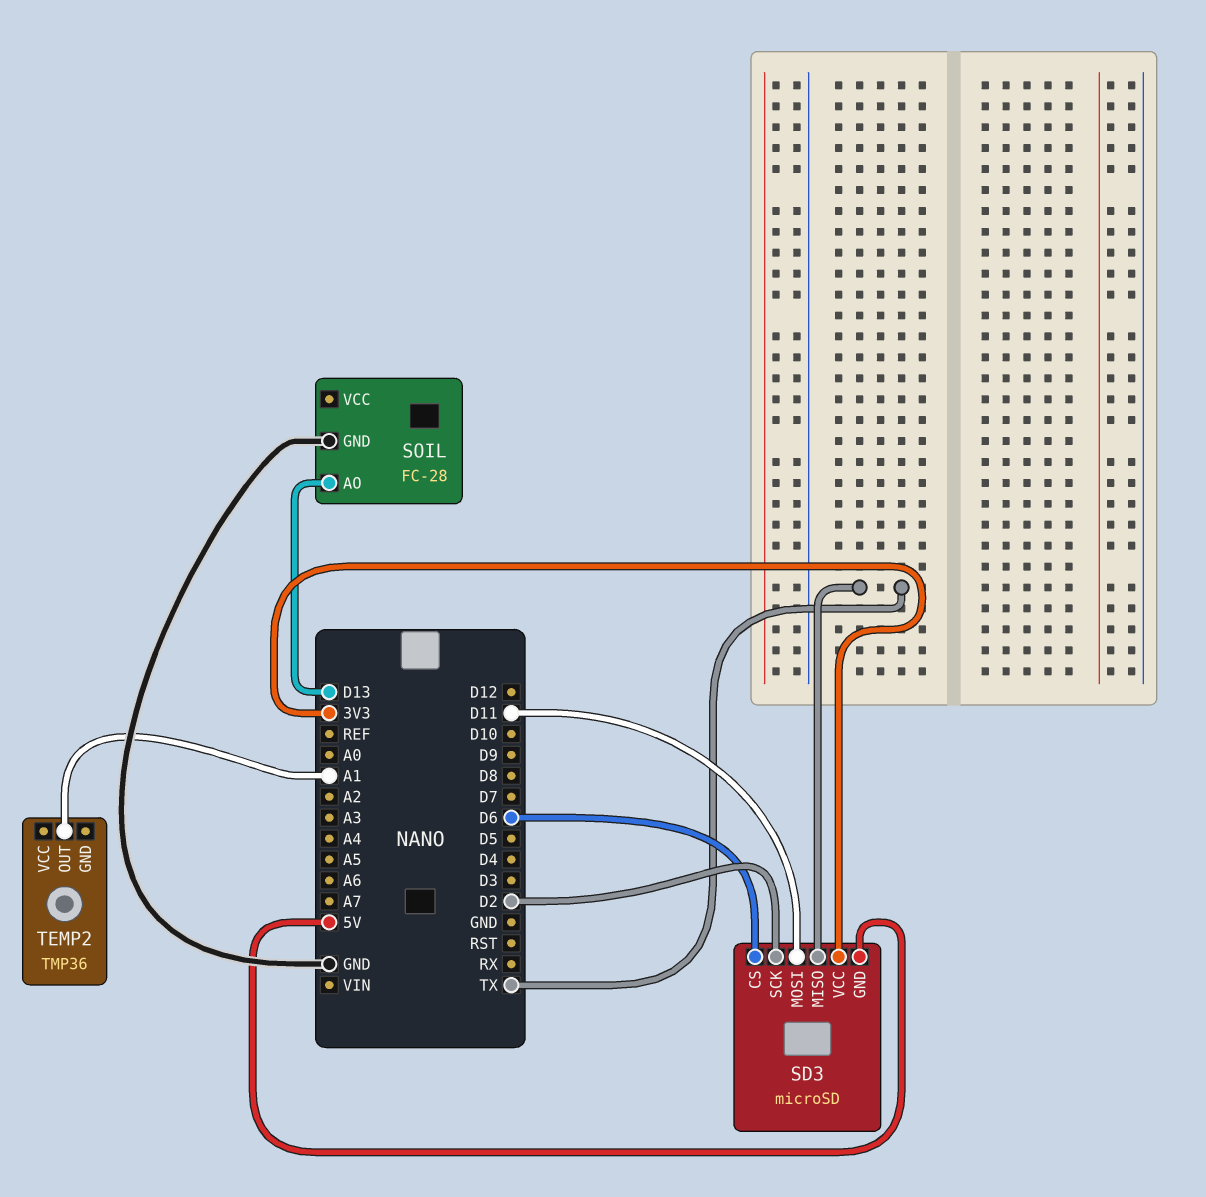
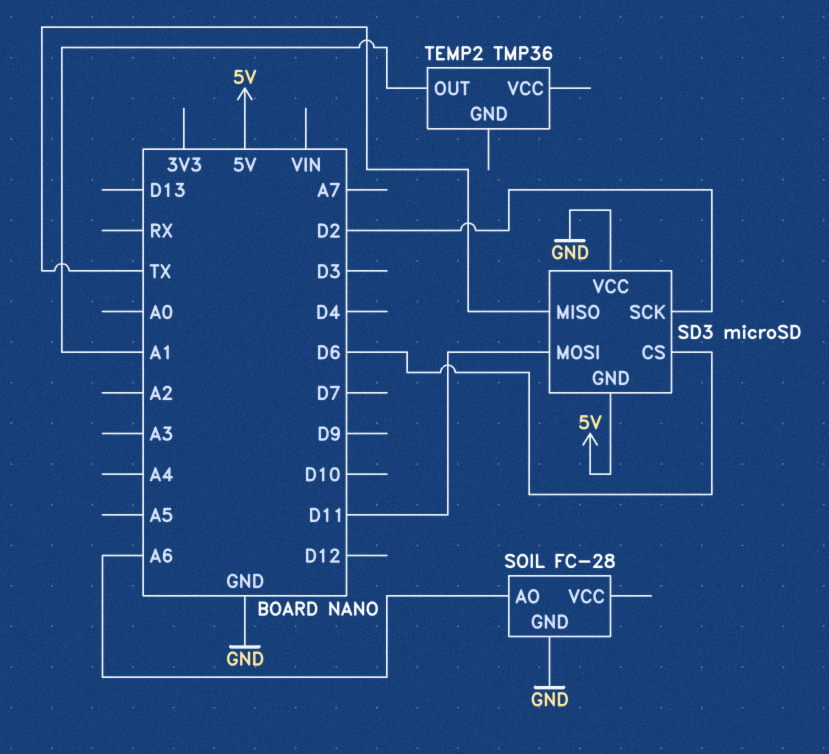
SD3 pin VCC: 3V3 -> GND
SOIL pin AO: D13 -> A6

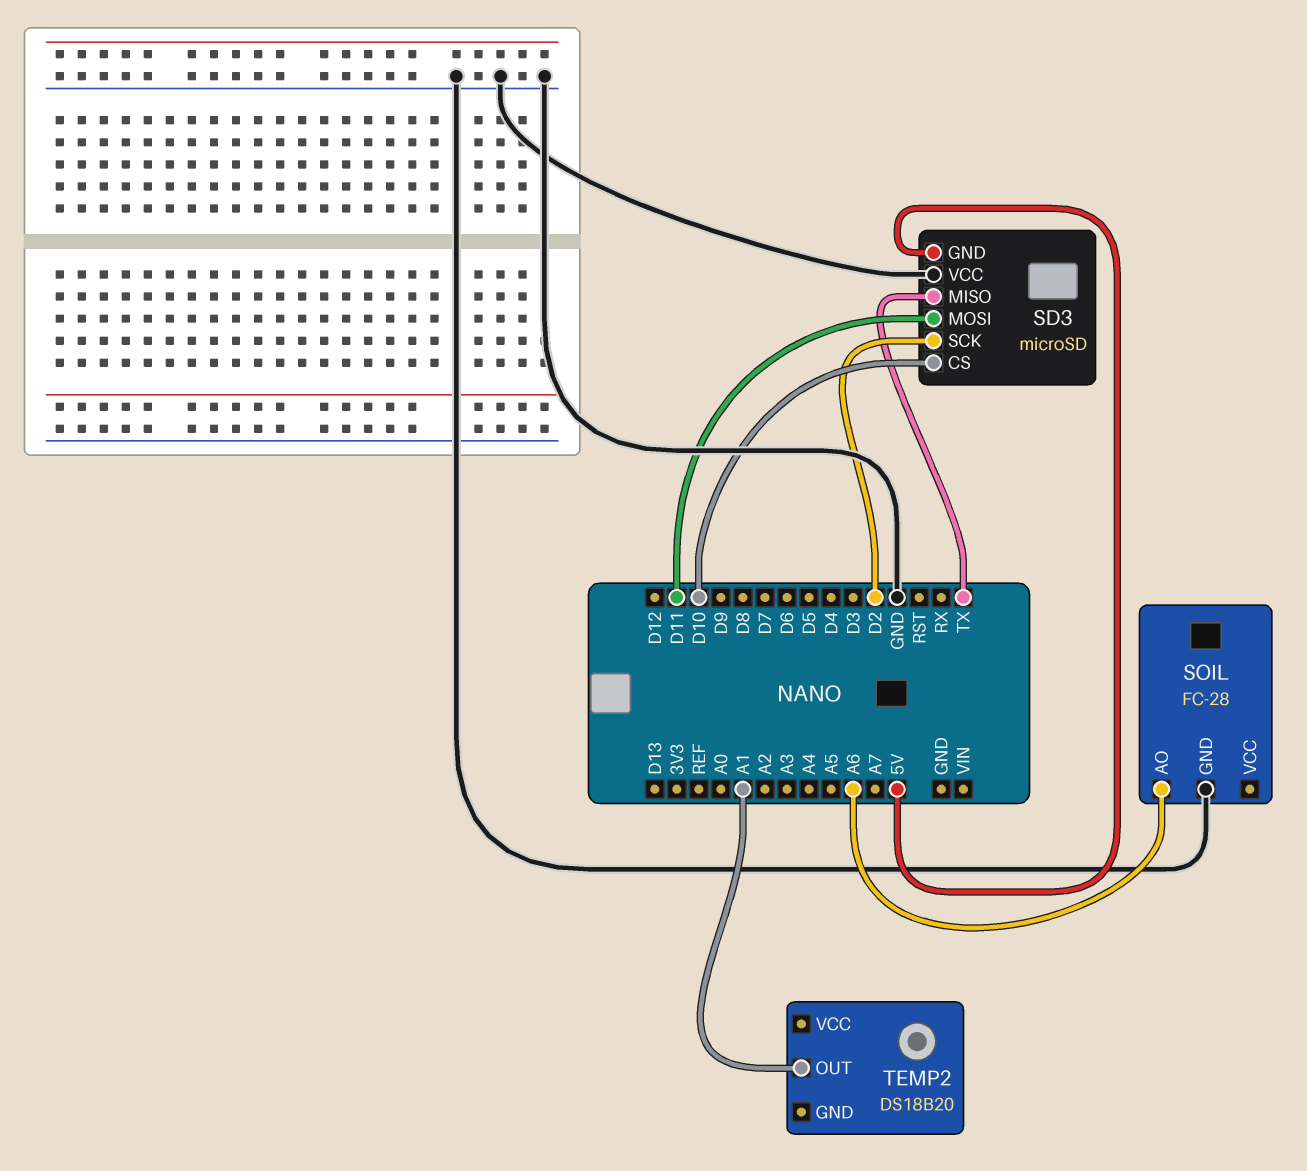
SD3 pin CS: D6 -> D10
TEMP2: TMP36 -> DS18B20

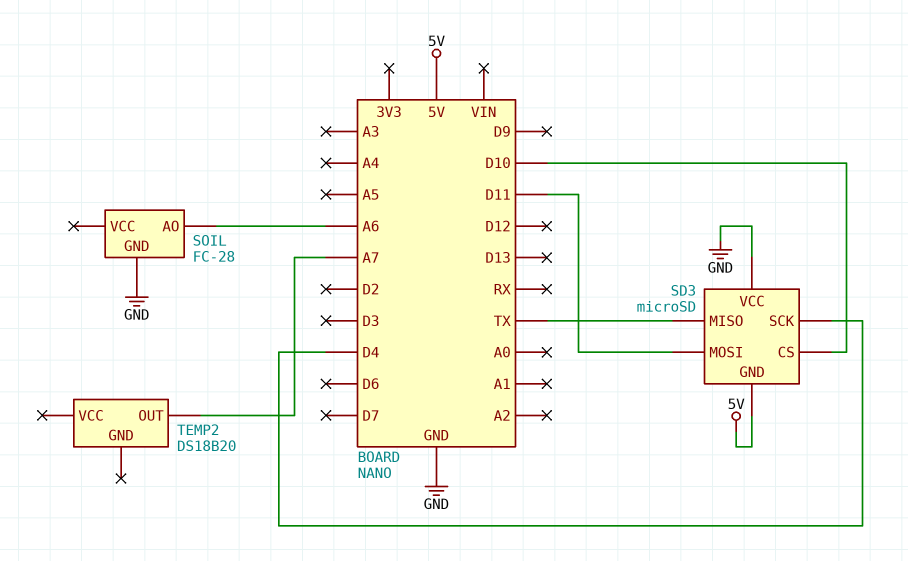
SD3 pin SCK: D2 -> D4
TEMP2 pin OUT: A1 -> A7

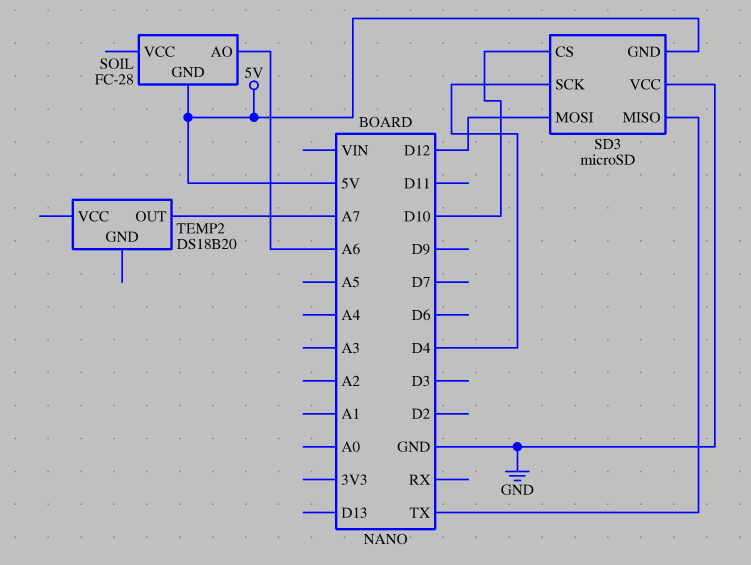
SD3 pin MOSI: D11 -> D12
SOIL pin GND: GND -> 5V

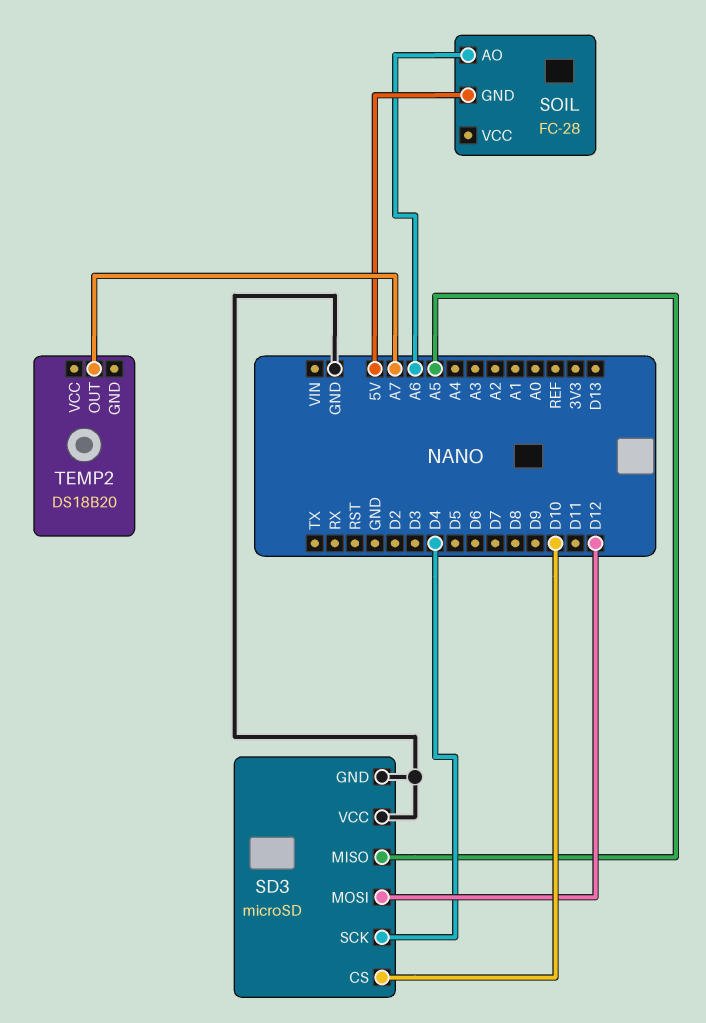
SD3 pin GND: 5V -> GND
SD3 pin MISO: TX -> A5

